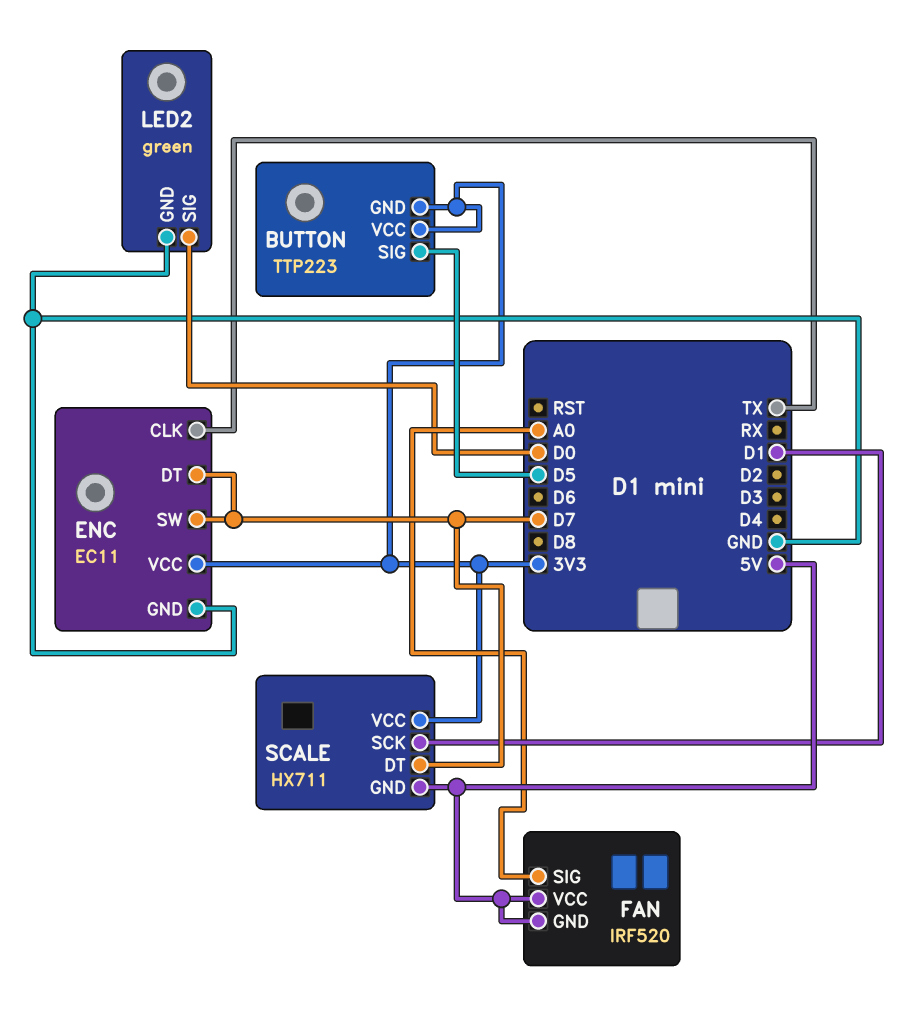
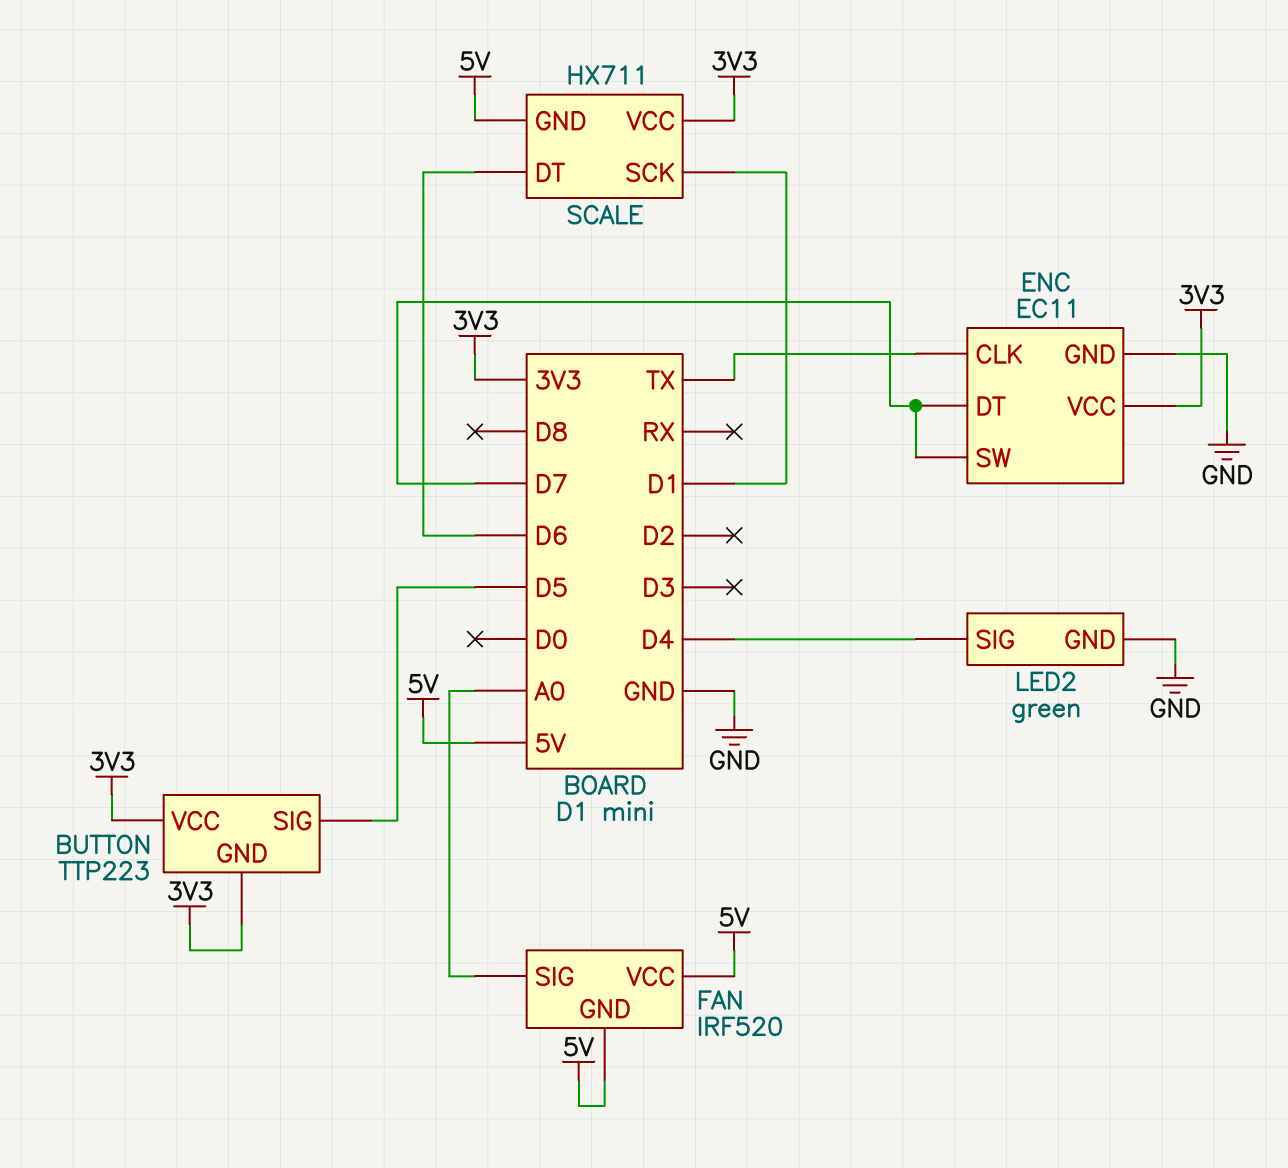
LED2 pin SIG: D0 -> D4
SCALE pin DT: D7 -> D6

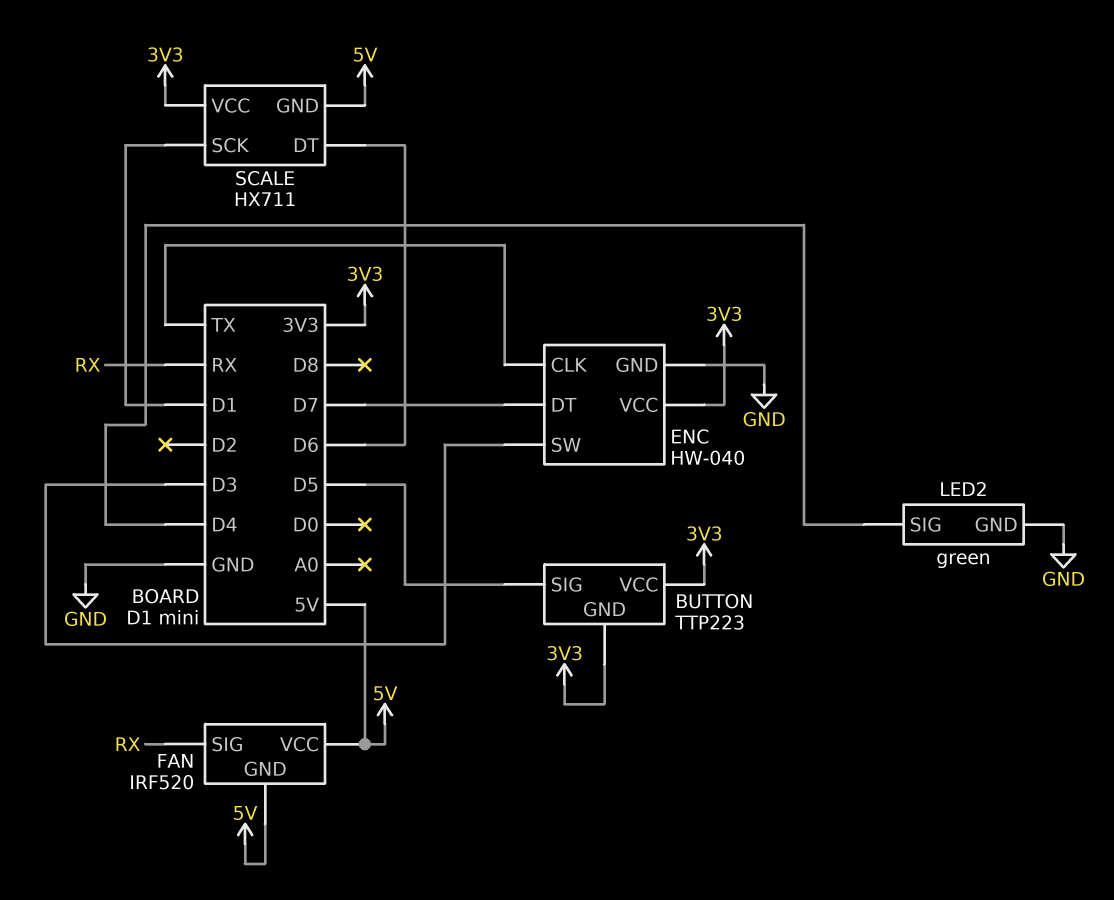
ENC: EC11 -> HW-040
ENC pin SW: D7 -> D3
FAN pin SIG: A0 -> RX

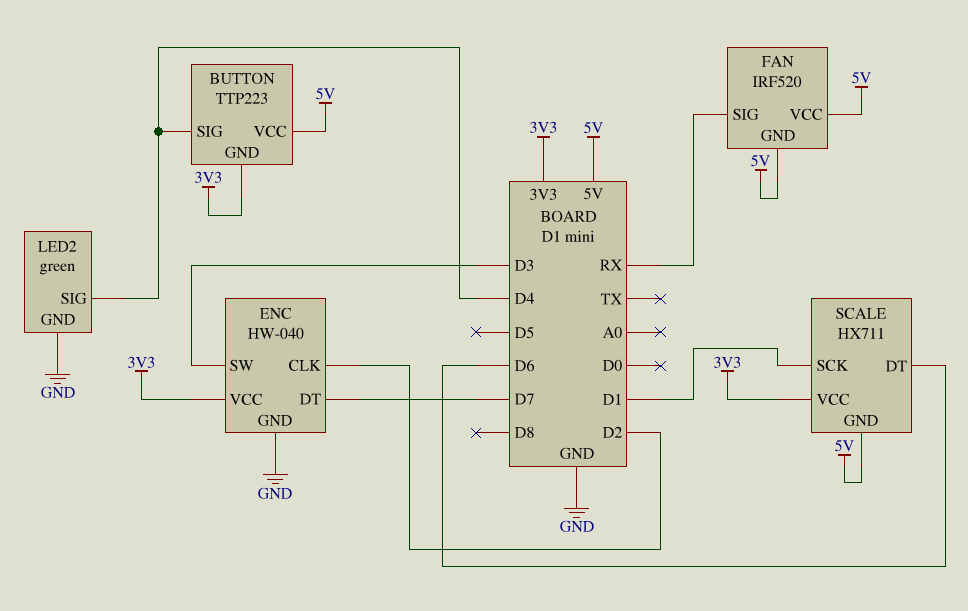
BUTTON pin SIG: D5 -> D4
BUTTON pin VCC: 3V3 -> 5V
ENC pin CLK: TX -> D2

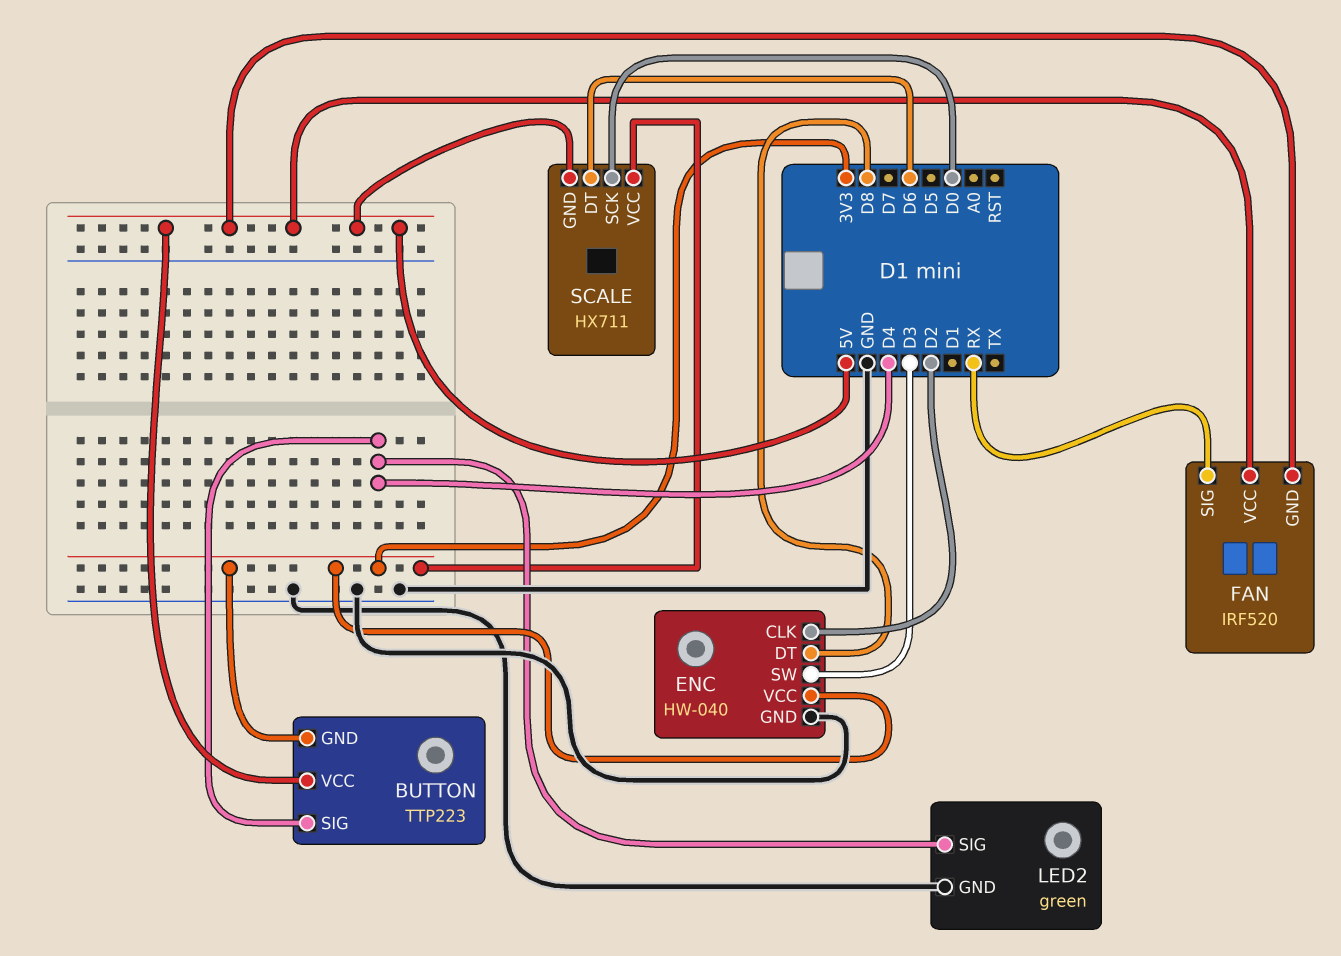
ENC pin DT: D7 -> D8
SCALE pin SCK: D1 -> D0

